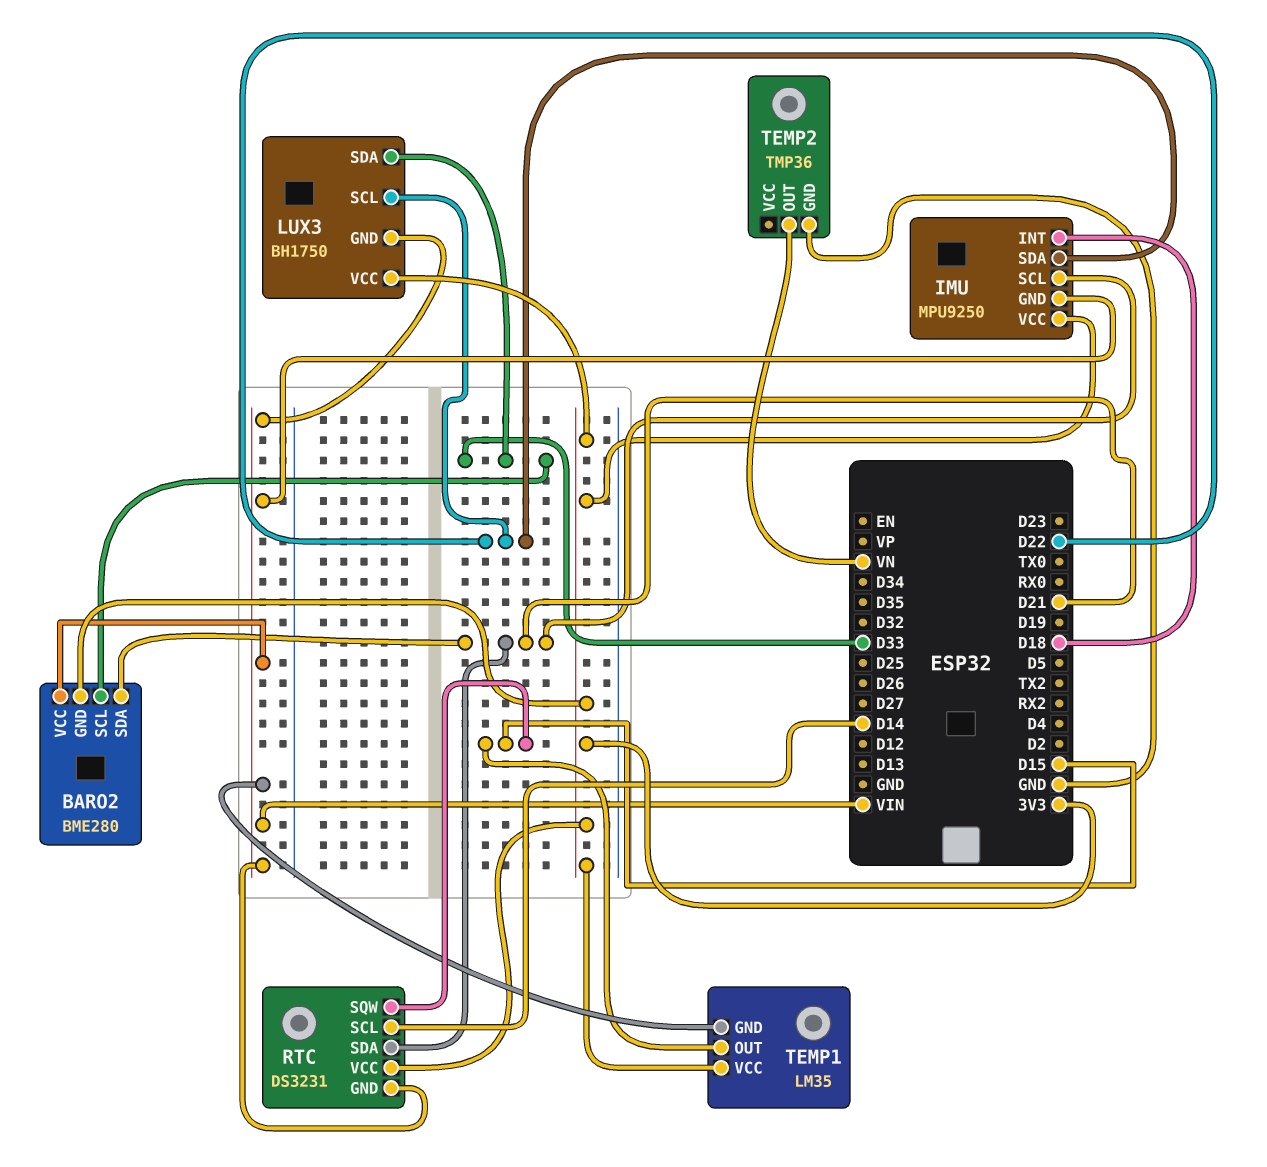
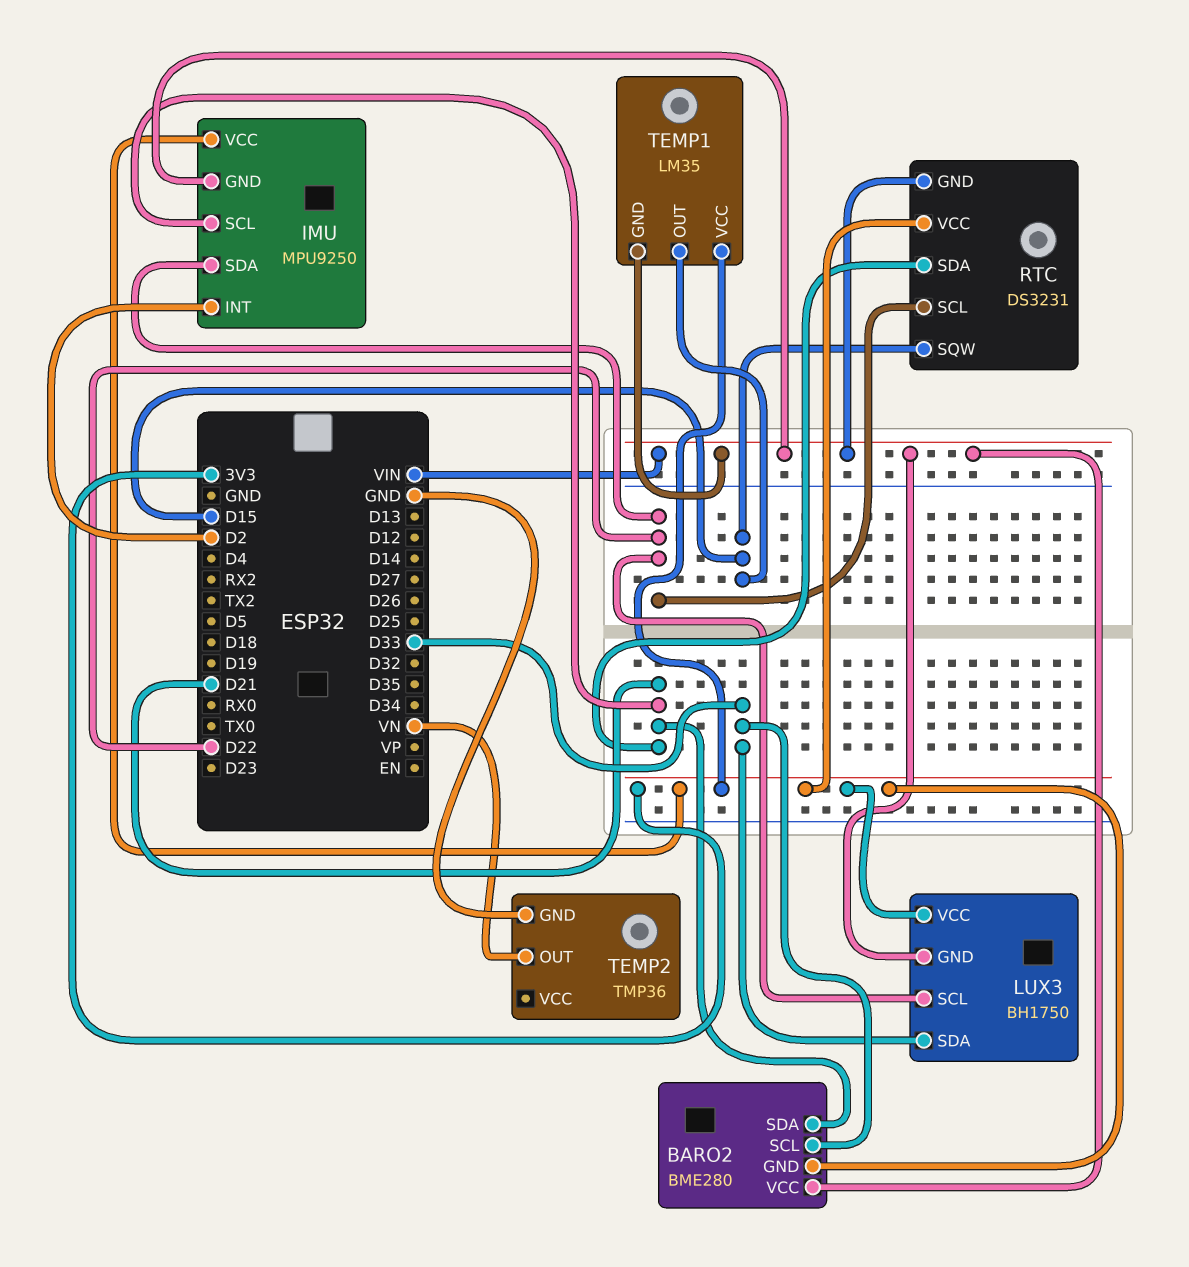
IMU pin INT: D18 -> D2
RTC pin SCL: D14 -> D22

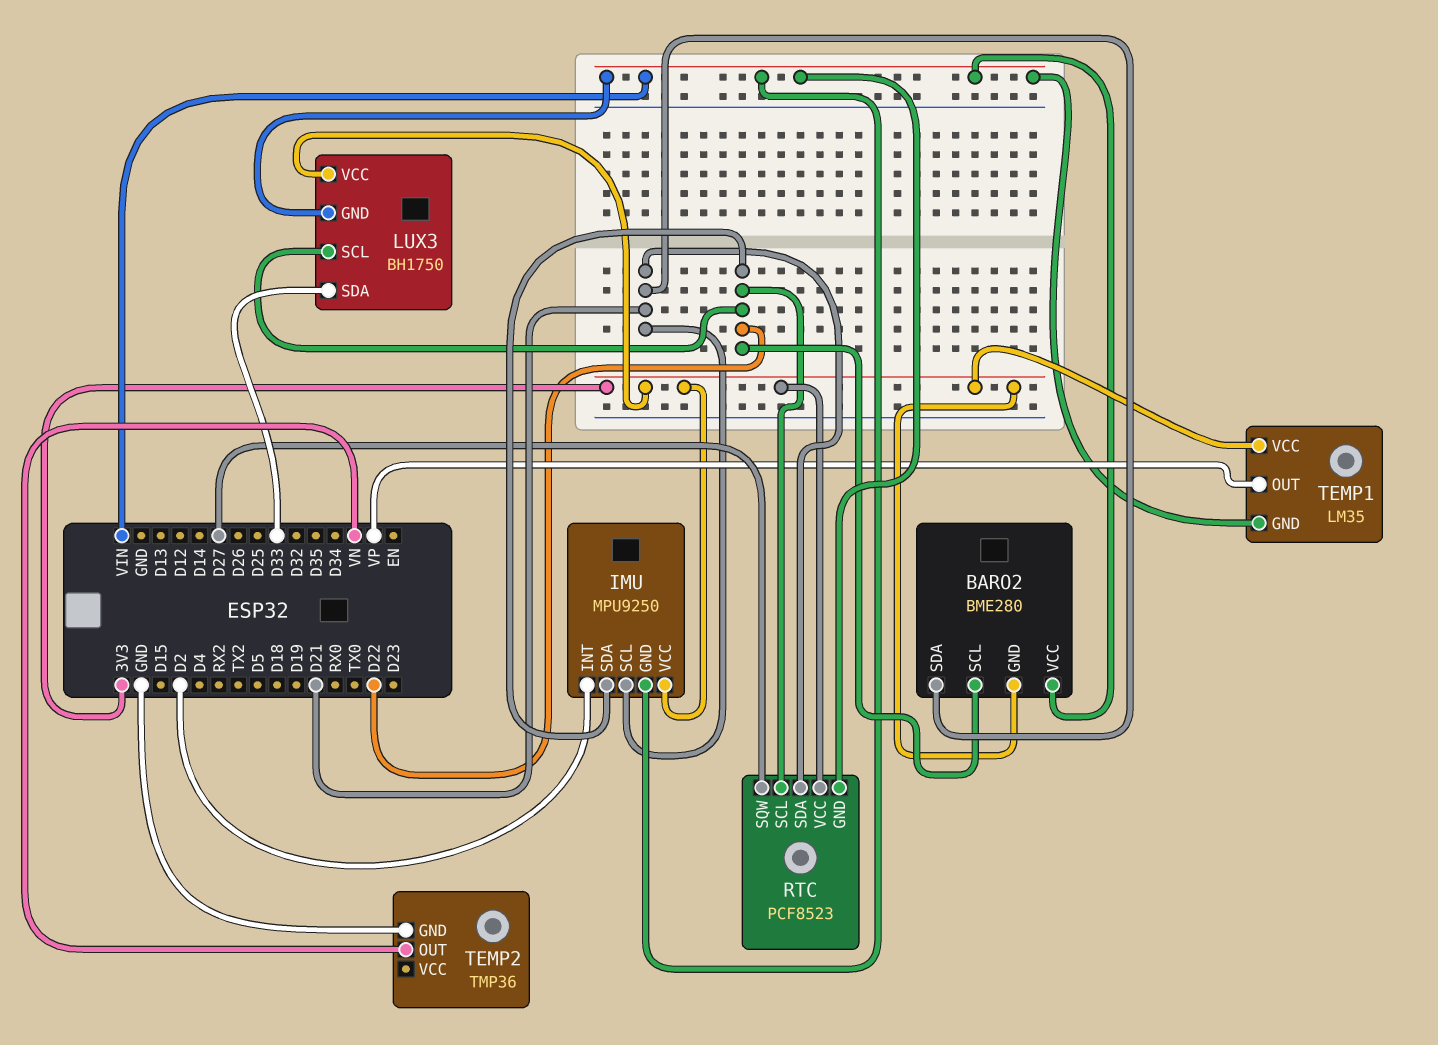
BARO2 pin SCL: D33 -> D22
RTC: DS3231 -> PCF8523
RTC pin SQW: D15 -> D27
TEMP1 pin OUT: D15 -> VP

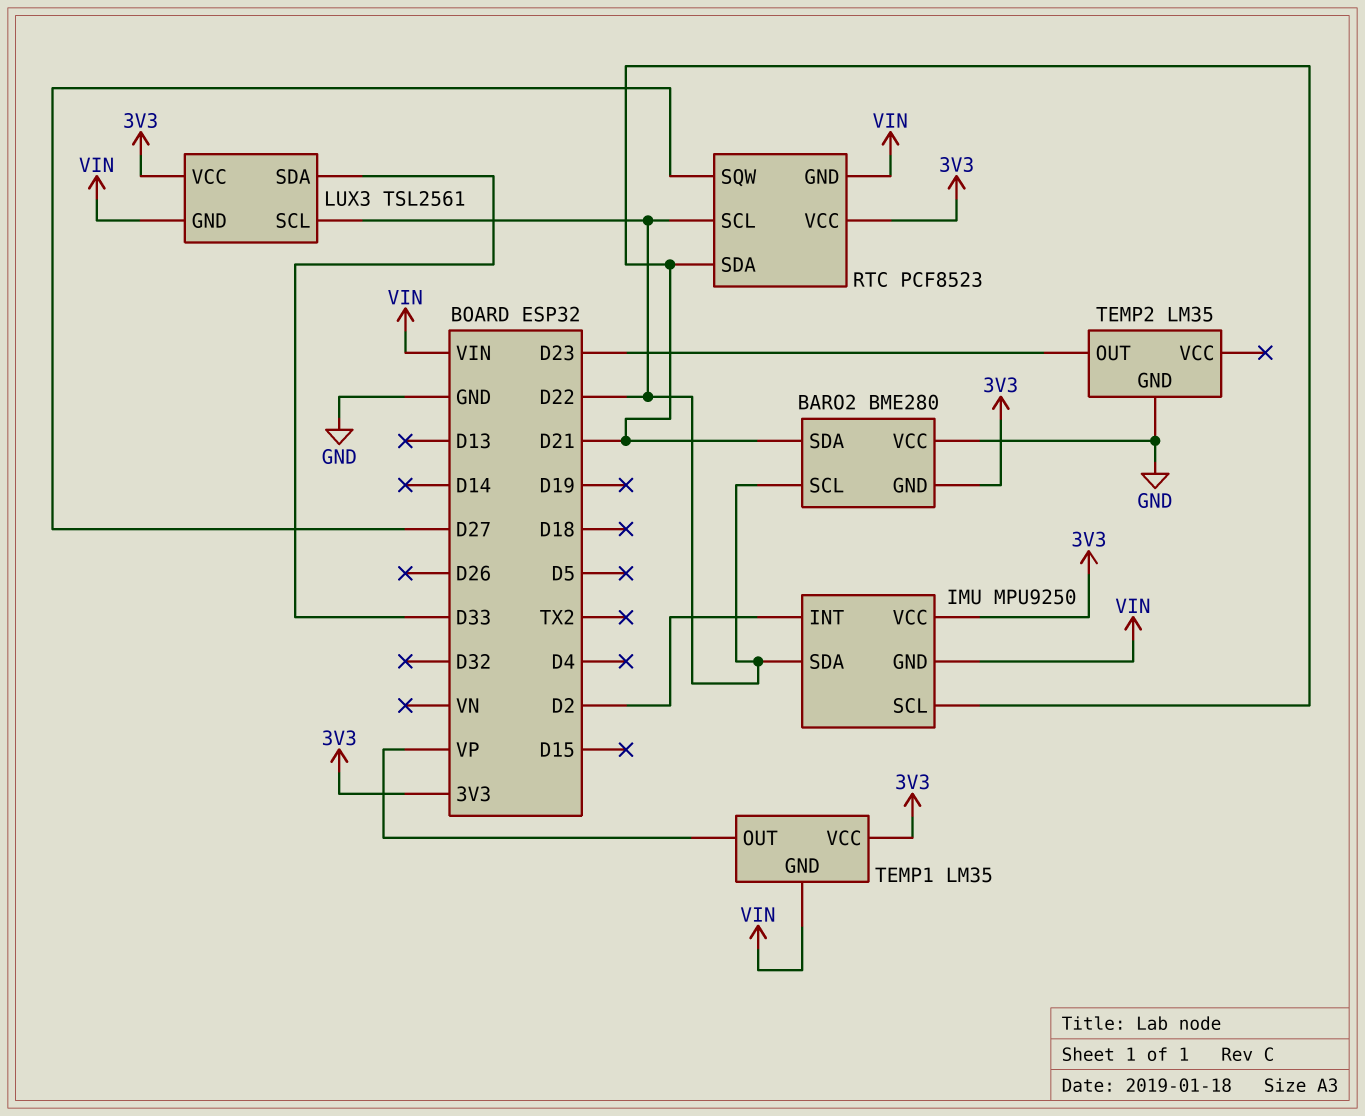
BARO2 pin VCC: VIN -> GND
LUX3: BH1750 -> TSL2561
TEMP2: TMP36 -> LM35
TEMP2 pin OUT: VN -> D23

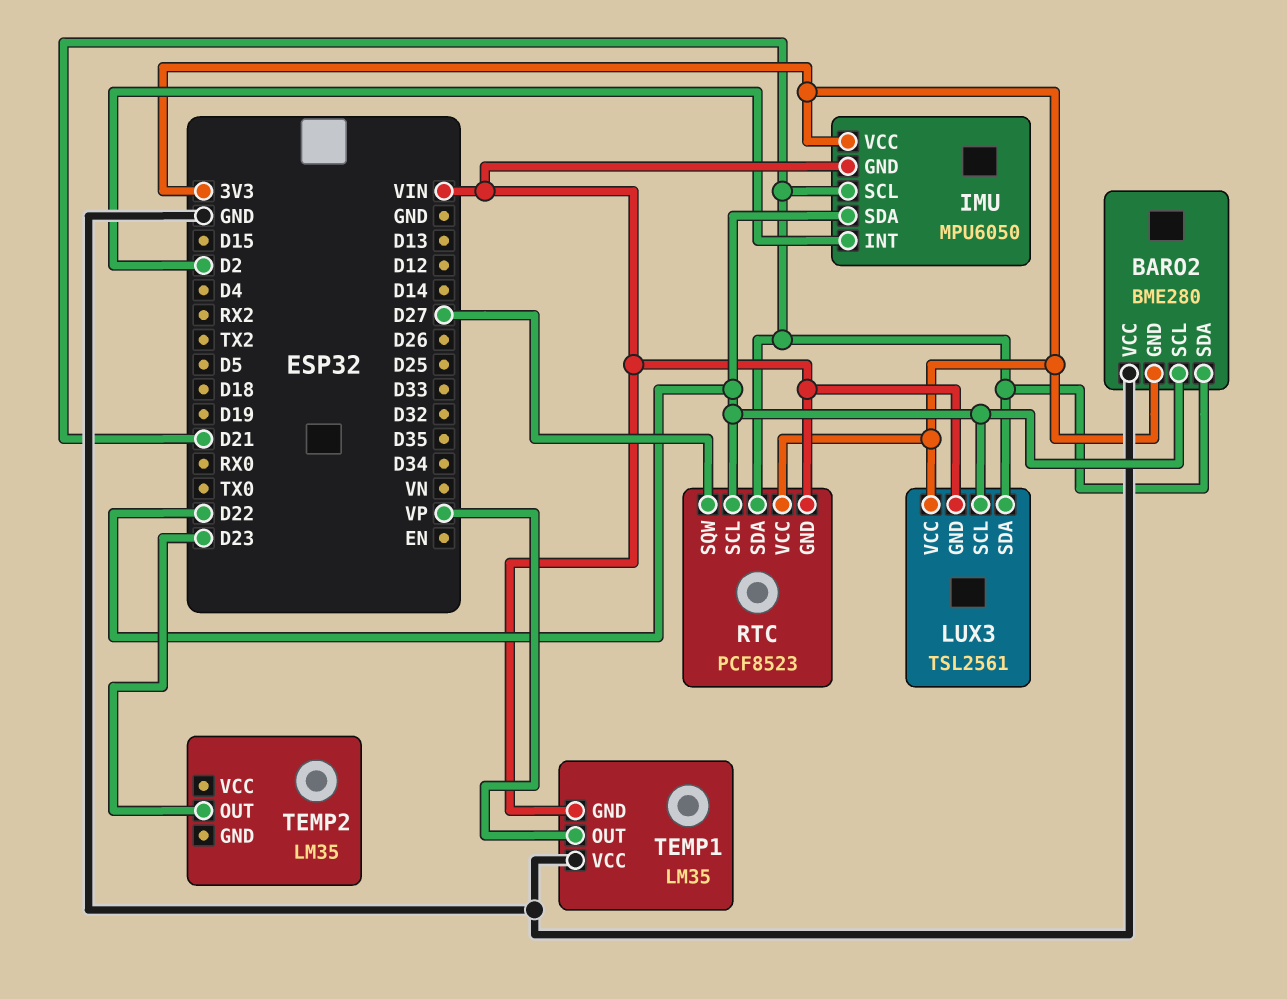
IMU: MPU9250 -> MPU6050
LUX3 pin SDA: D33 -> D21
TEMP1 pin VCC: 3V3 -> GND
TEMP2 pin GND: GND -> none

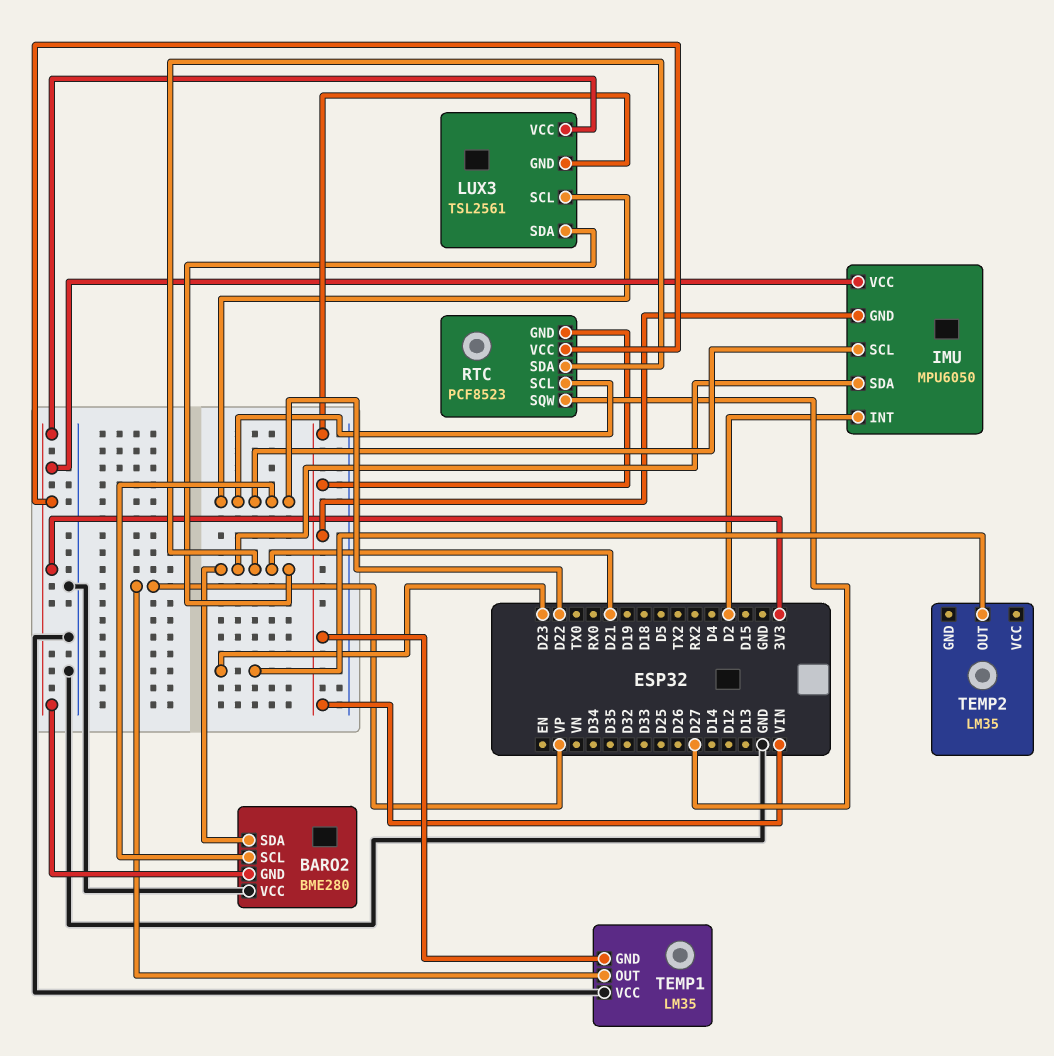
IMU pin SCL: D21 -> D22
IMU pin SDA: D22 -> D21

